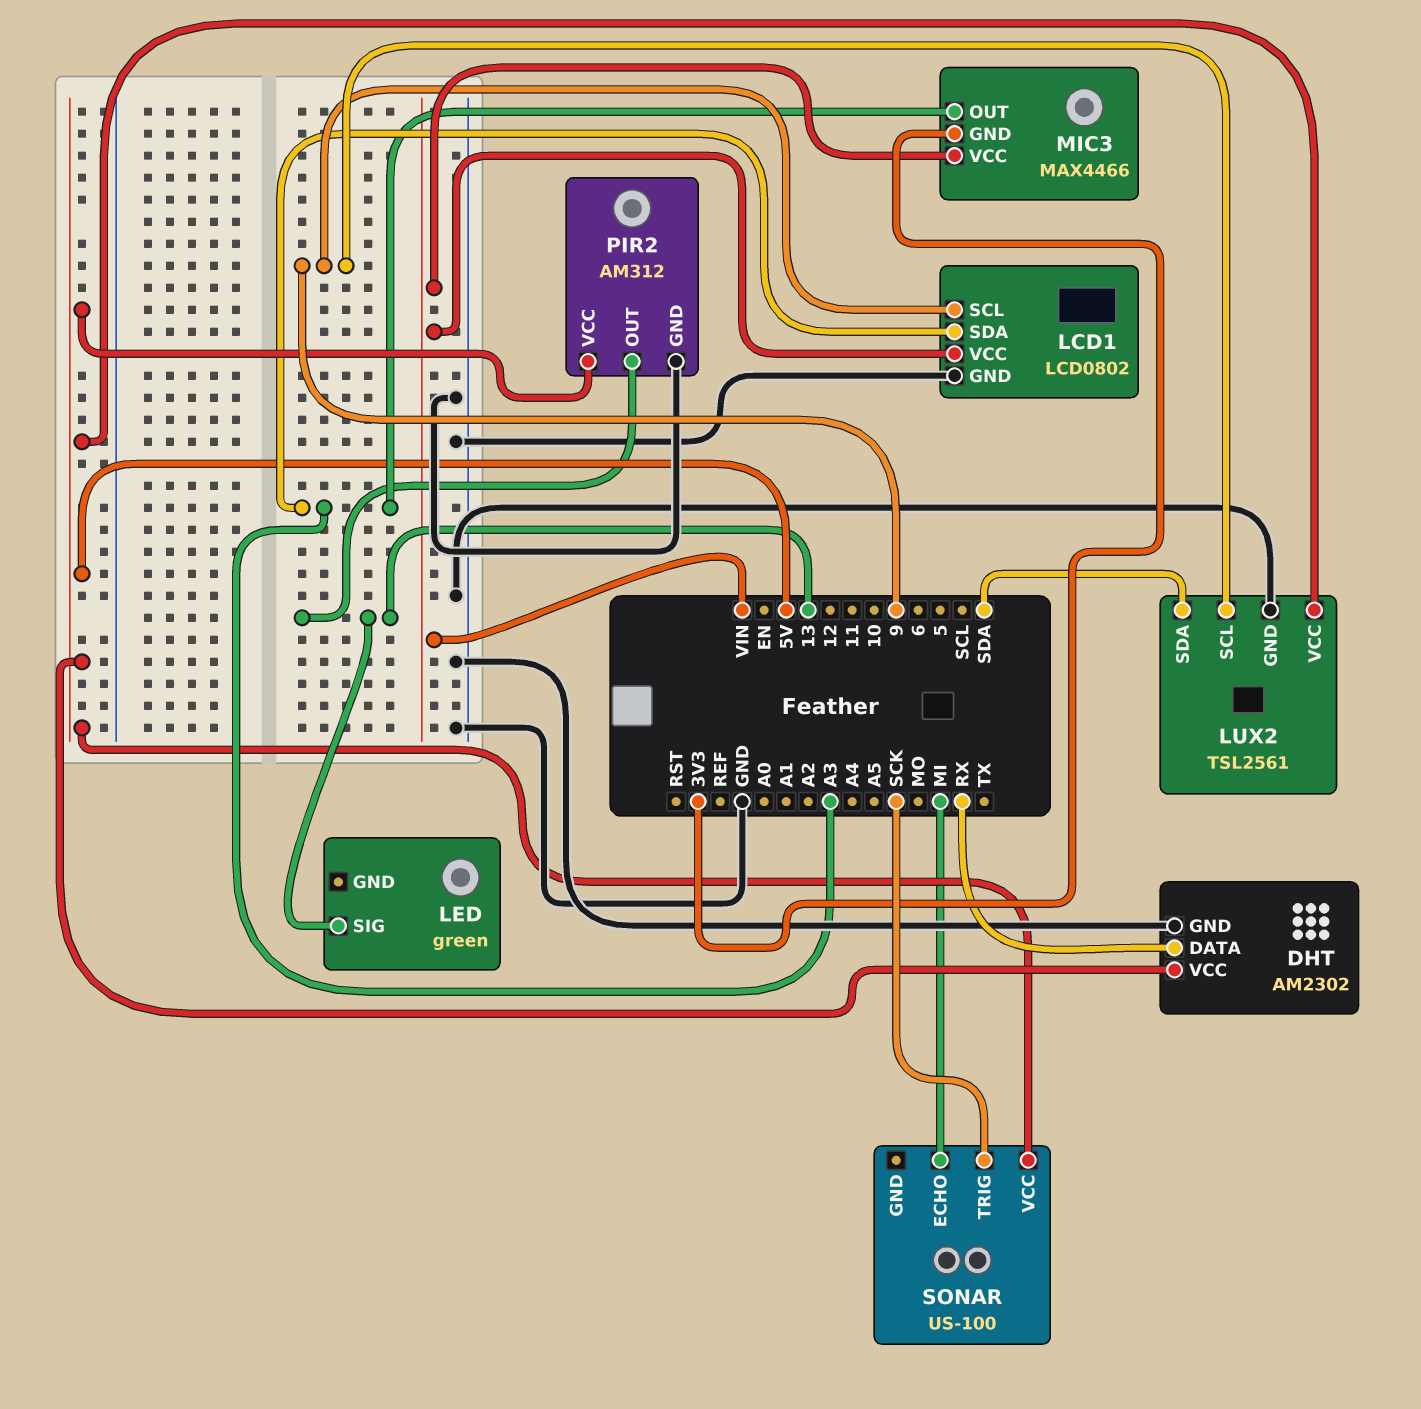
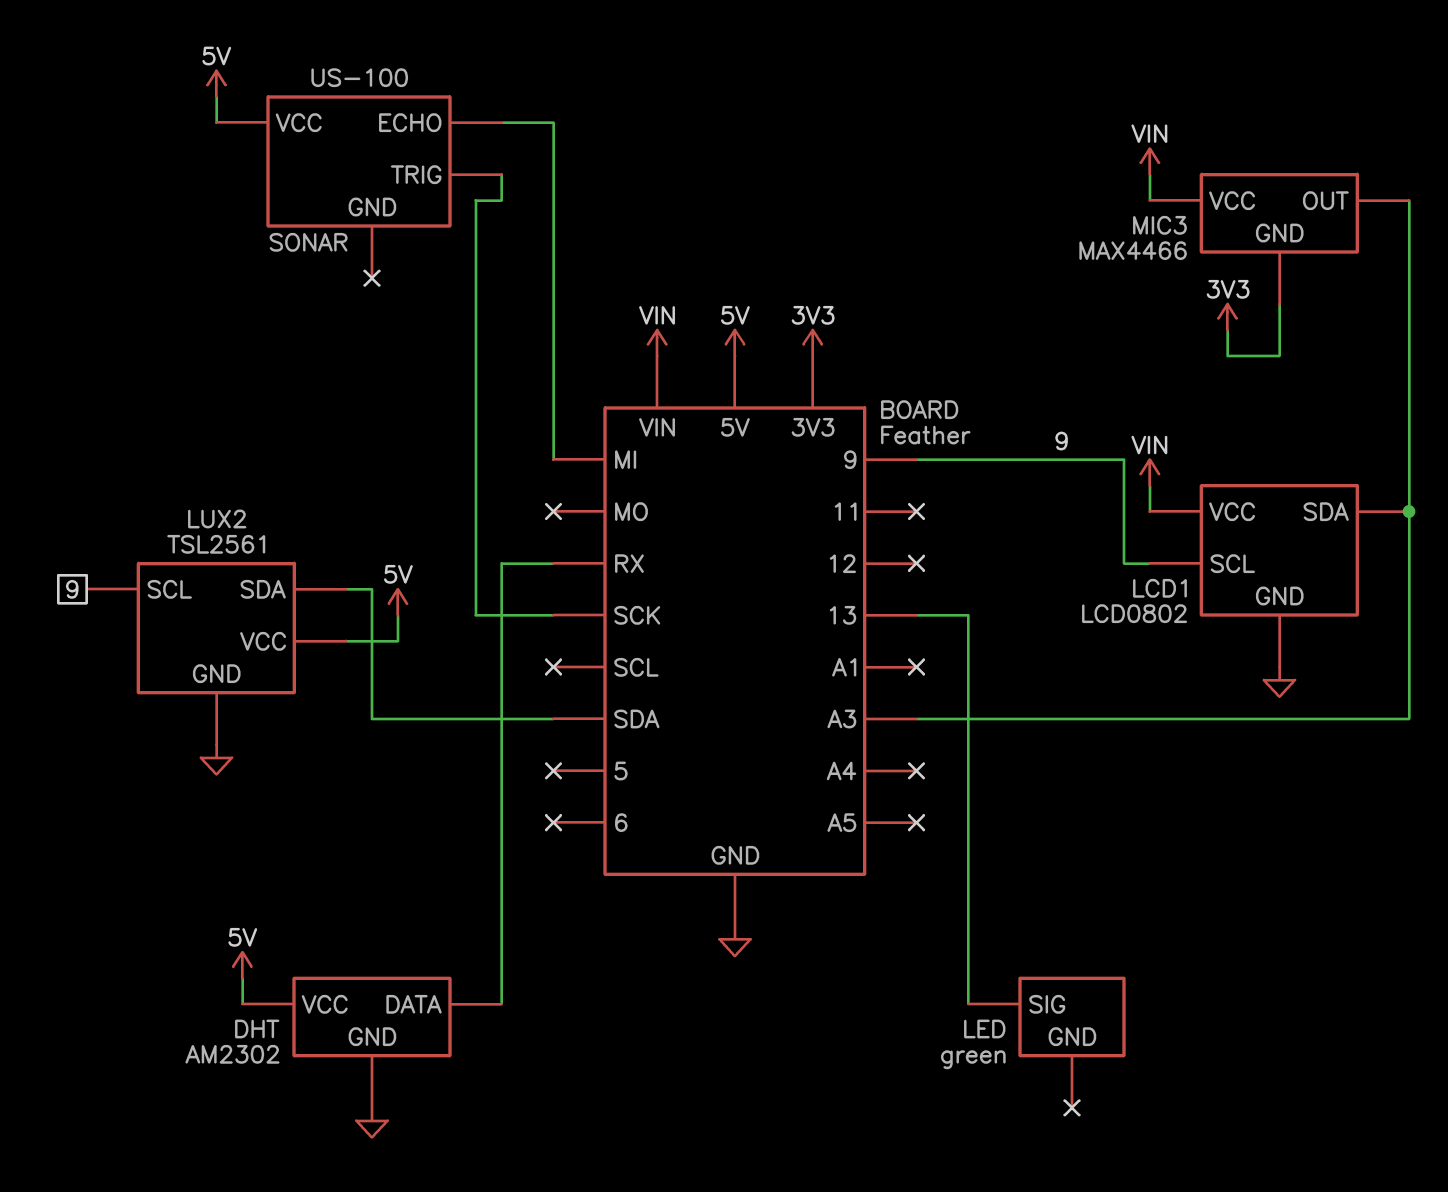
PIR2: AM312 -> none
PIR2 pin GND: GND -> none
PIR2 pin OUT: 13 -> none
PIR2 pin VCC: 5V -> none

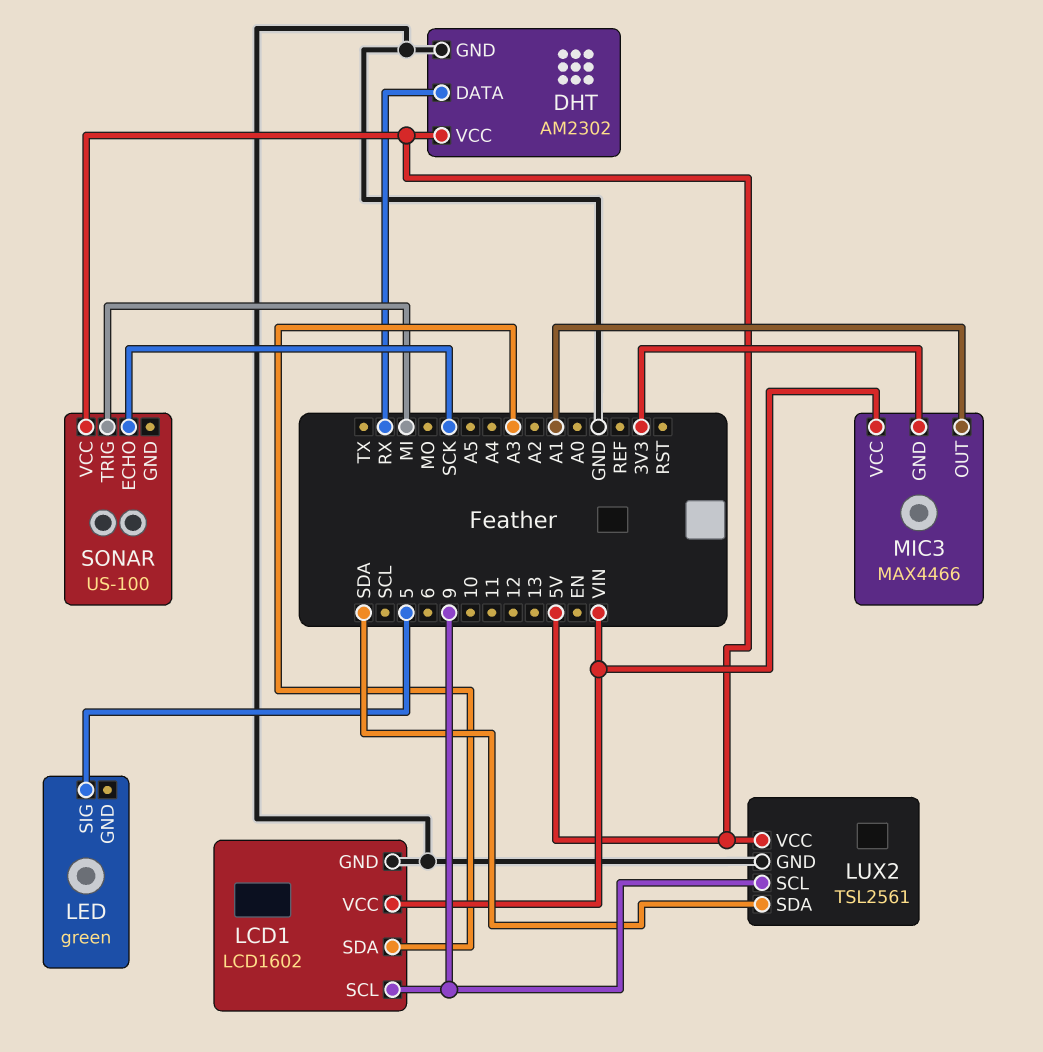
LCD1: LCD0802 -> LCD1602
LED pin SIG: 13 -> 5
MIC3 pin OUT: A3 -> A1
SONAR pin ECHO: MI -> SCK
SONAR pin TRIG: SCK -> MI

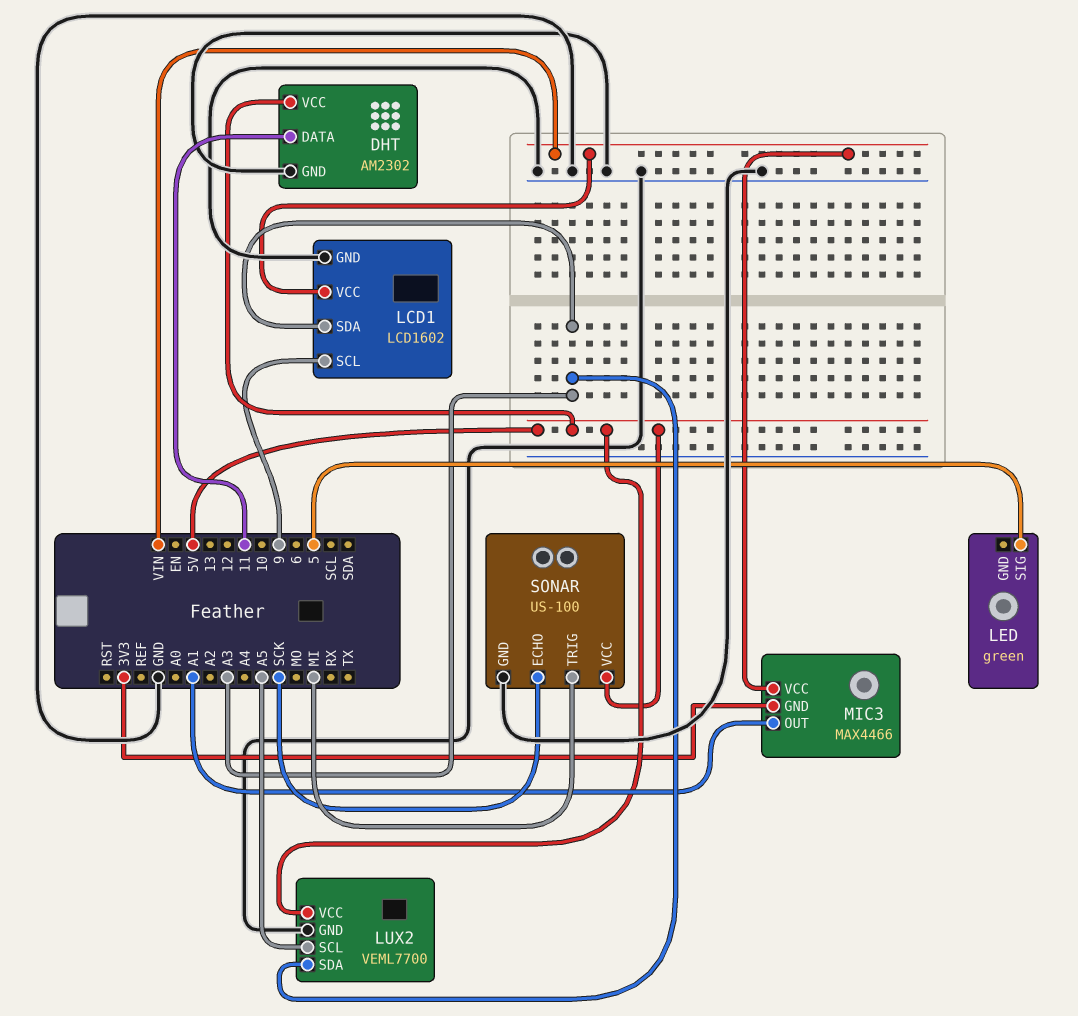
DHT pin DATA: RX -> 11
LUX2: TSL2561 -> VEML7700
LUX2 pin SCL: 9 -> A5
LUX2 pin SDA: SDA -> A3
SONAR pin GND: none -> GND

